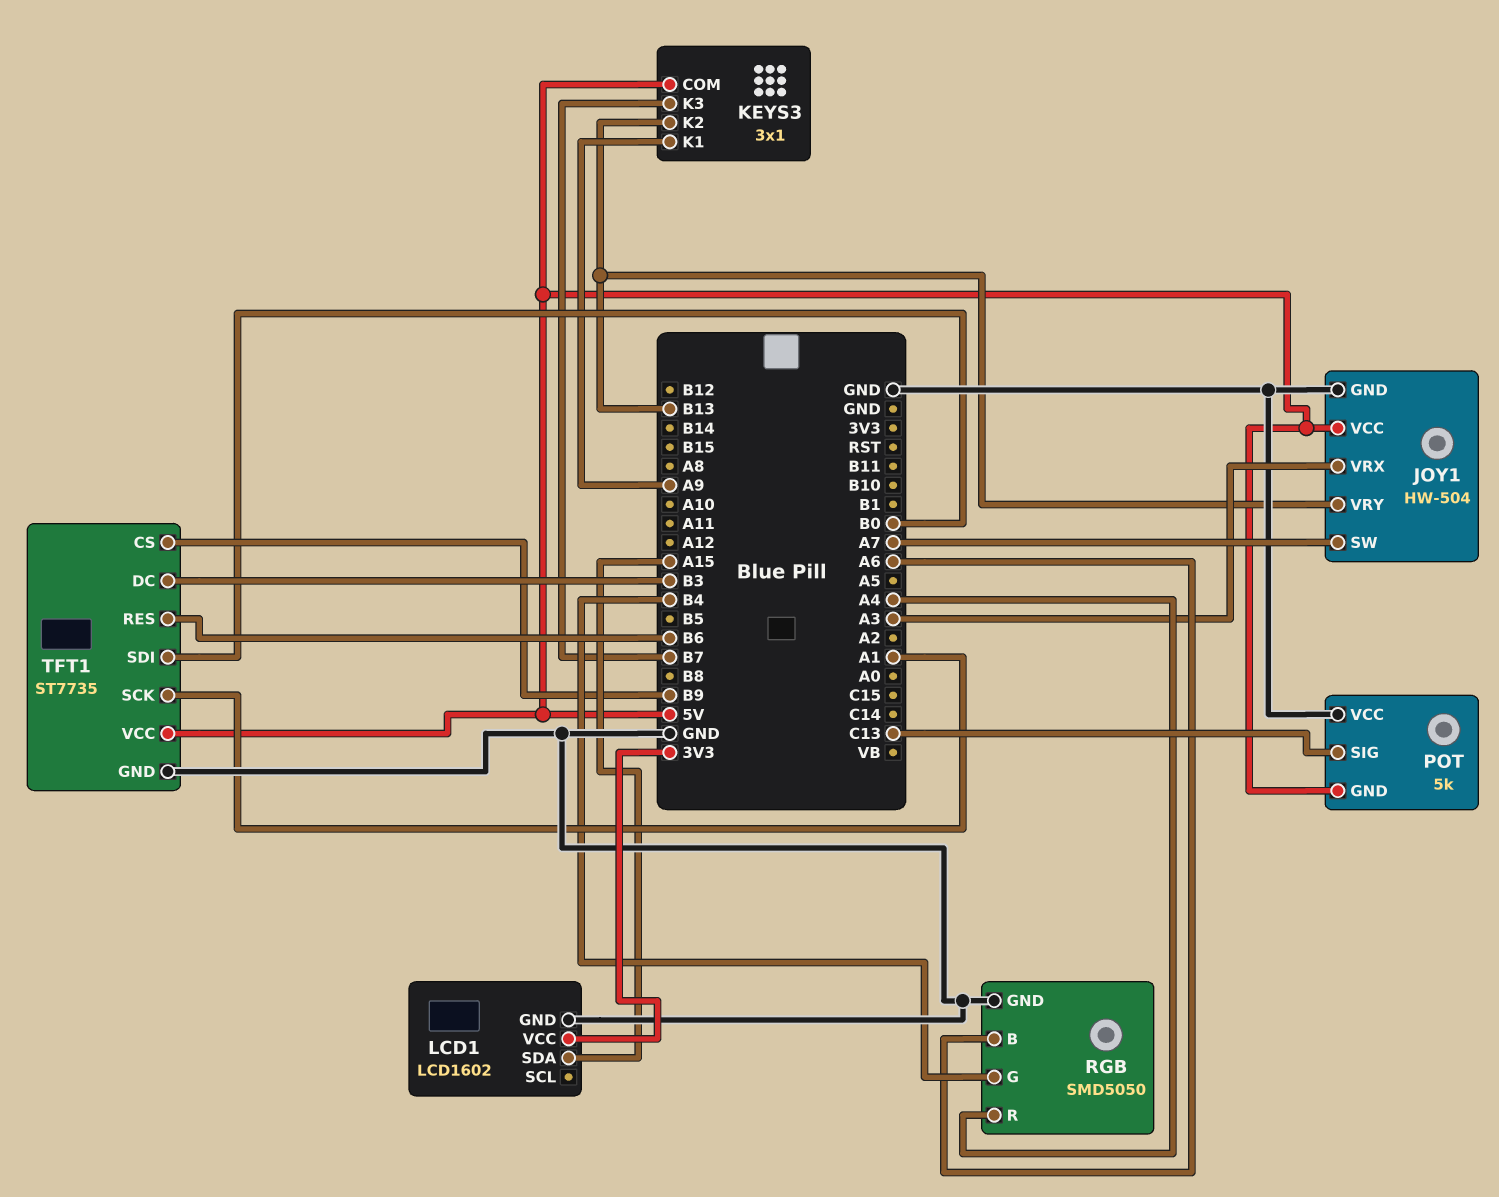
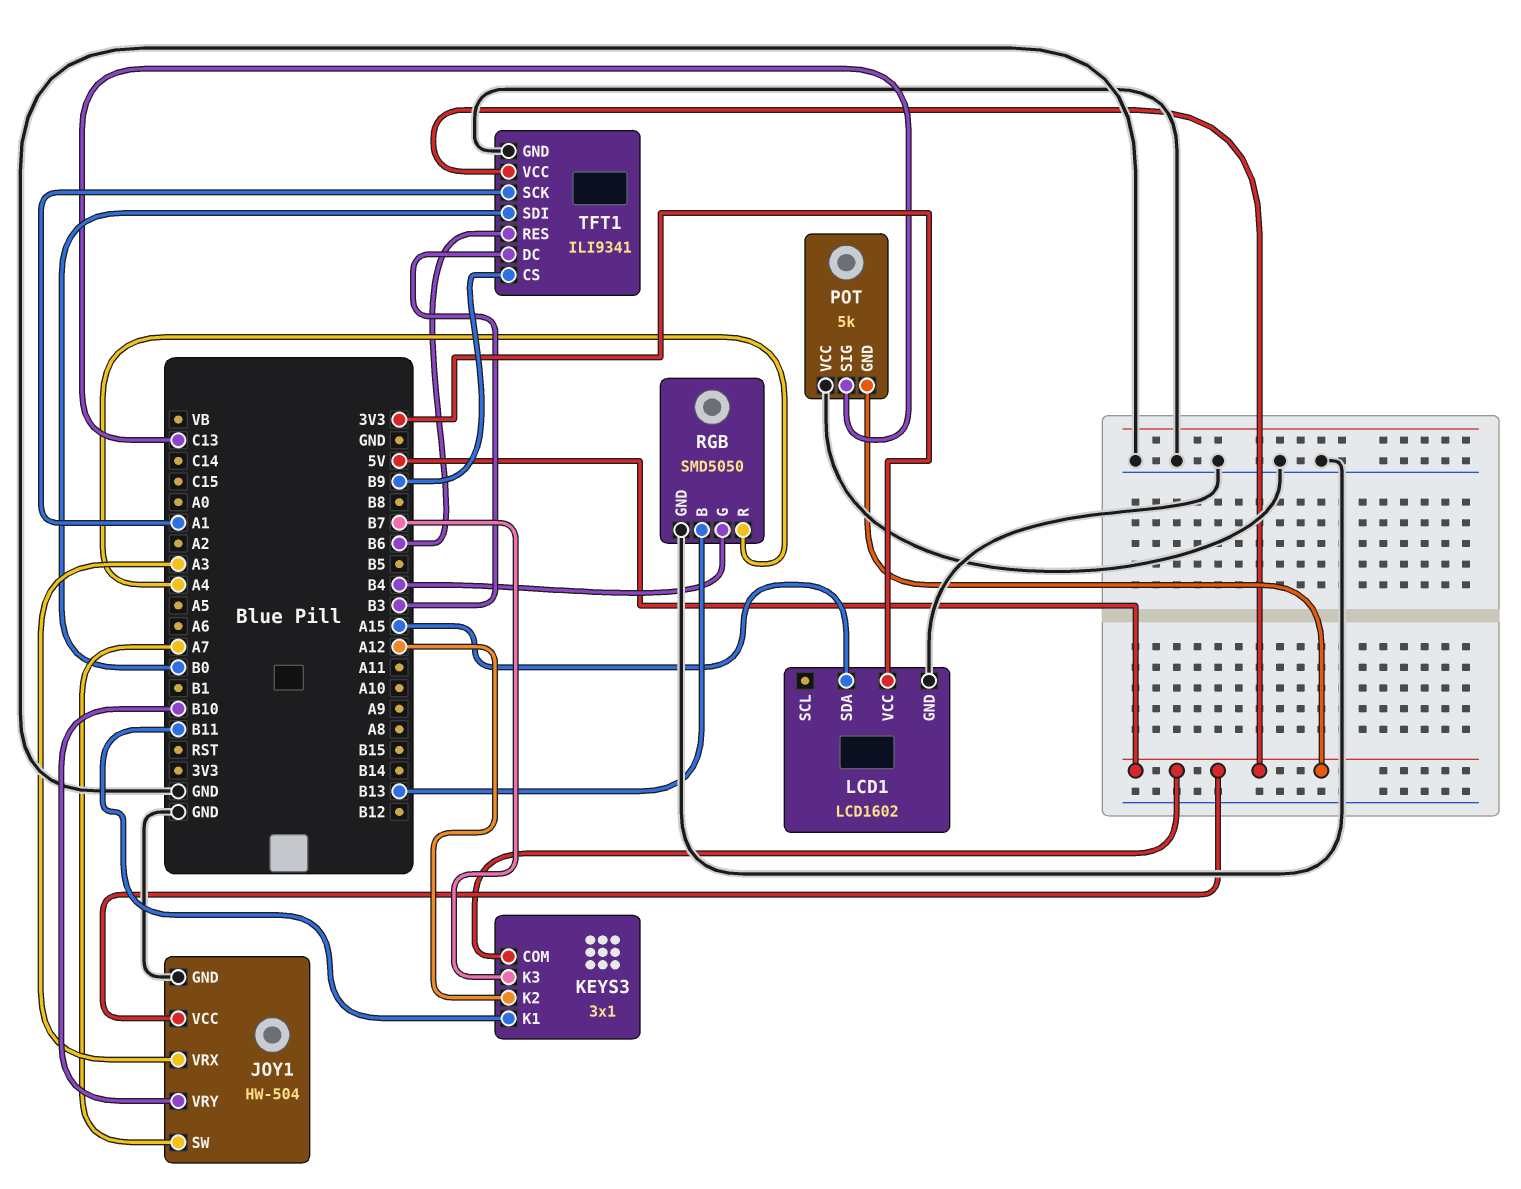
JOY1 pin VRY: B13 -> B10
KEYS3 pin K1: A9 -> B11
KEYS3 pin K2: B13 -> A12
RGB pin B: A6 -> B13
TFT1: ST7735 -> ILI9341

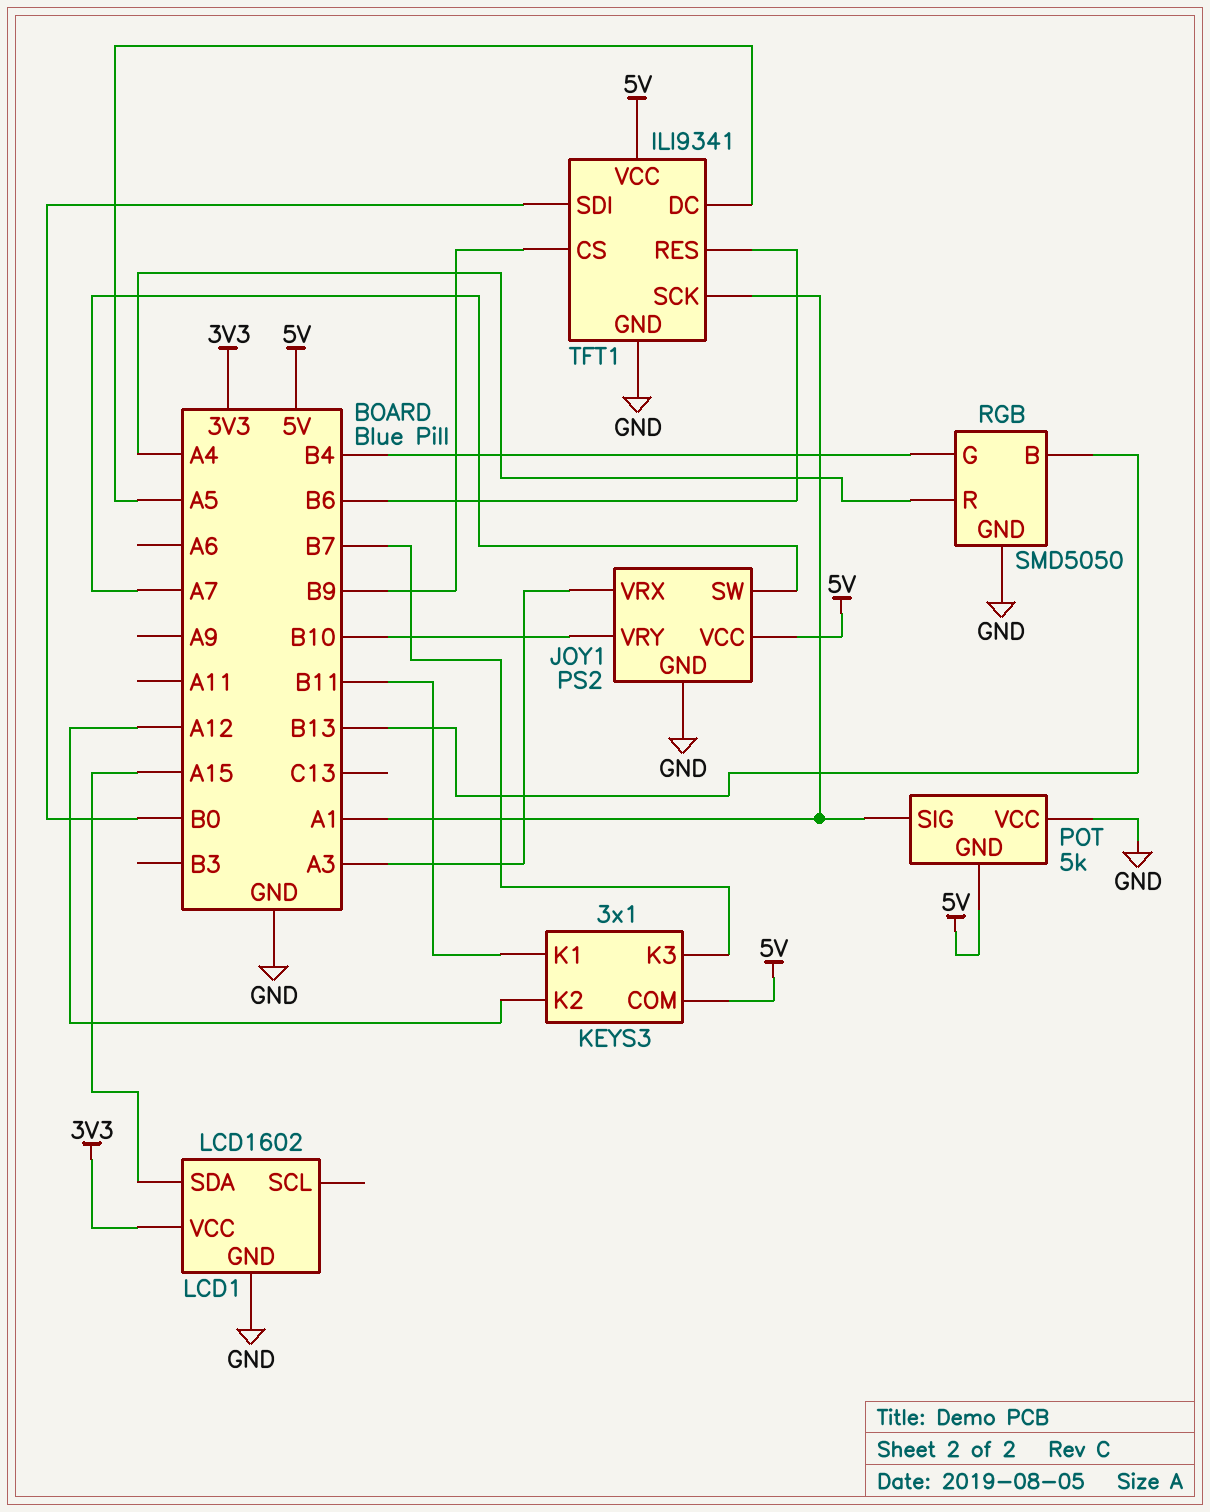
JOY1: HW-504 -> PS2
POT pin SIG: C13 -> A1
TFT1 pin DC: B3 -> A5

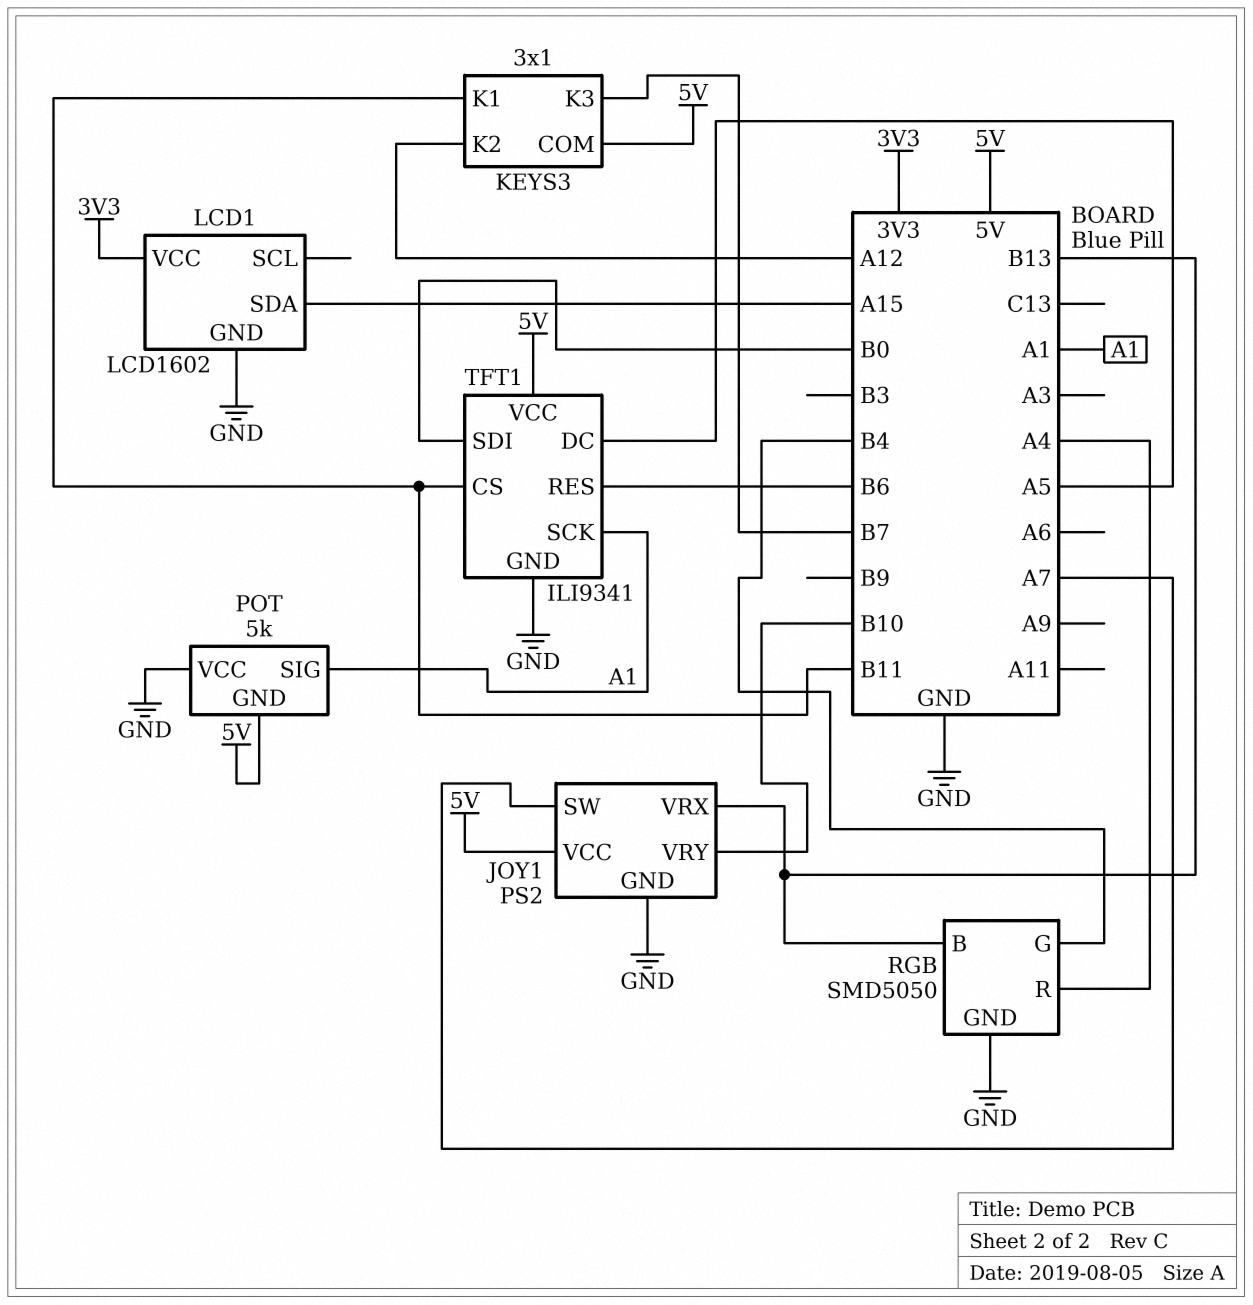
JOY1 pin VRX: A3 -> B13
TFT1 pin CS: B9 -> B11

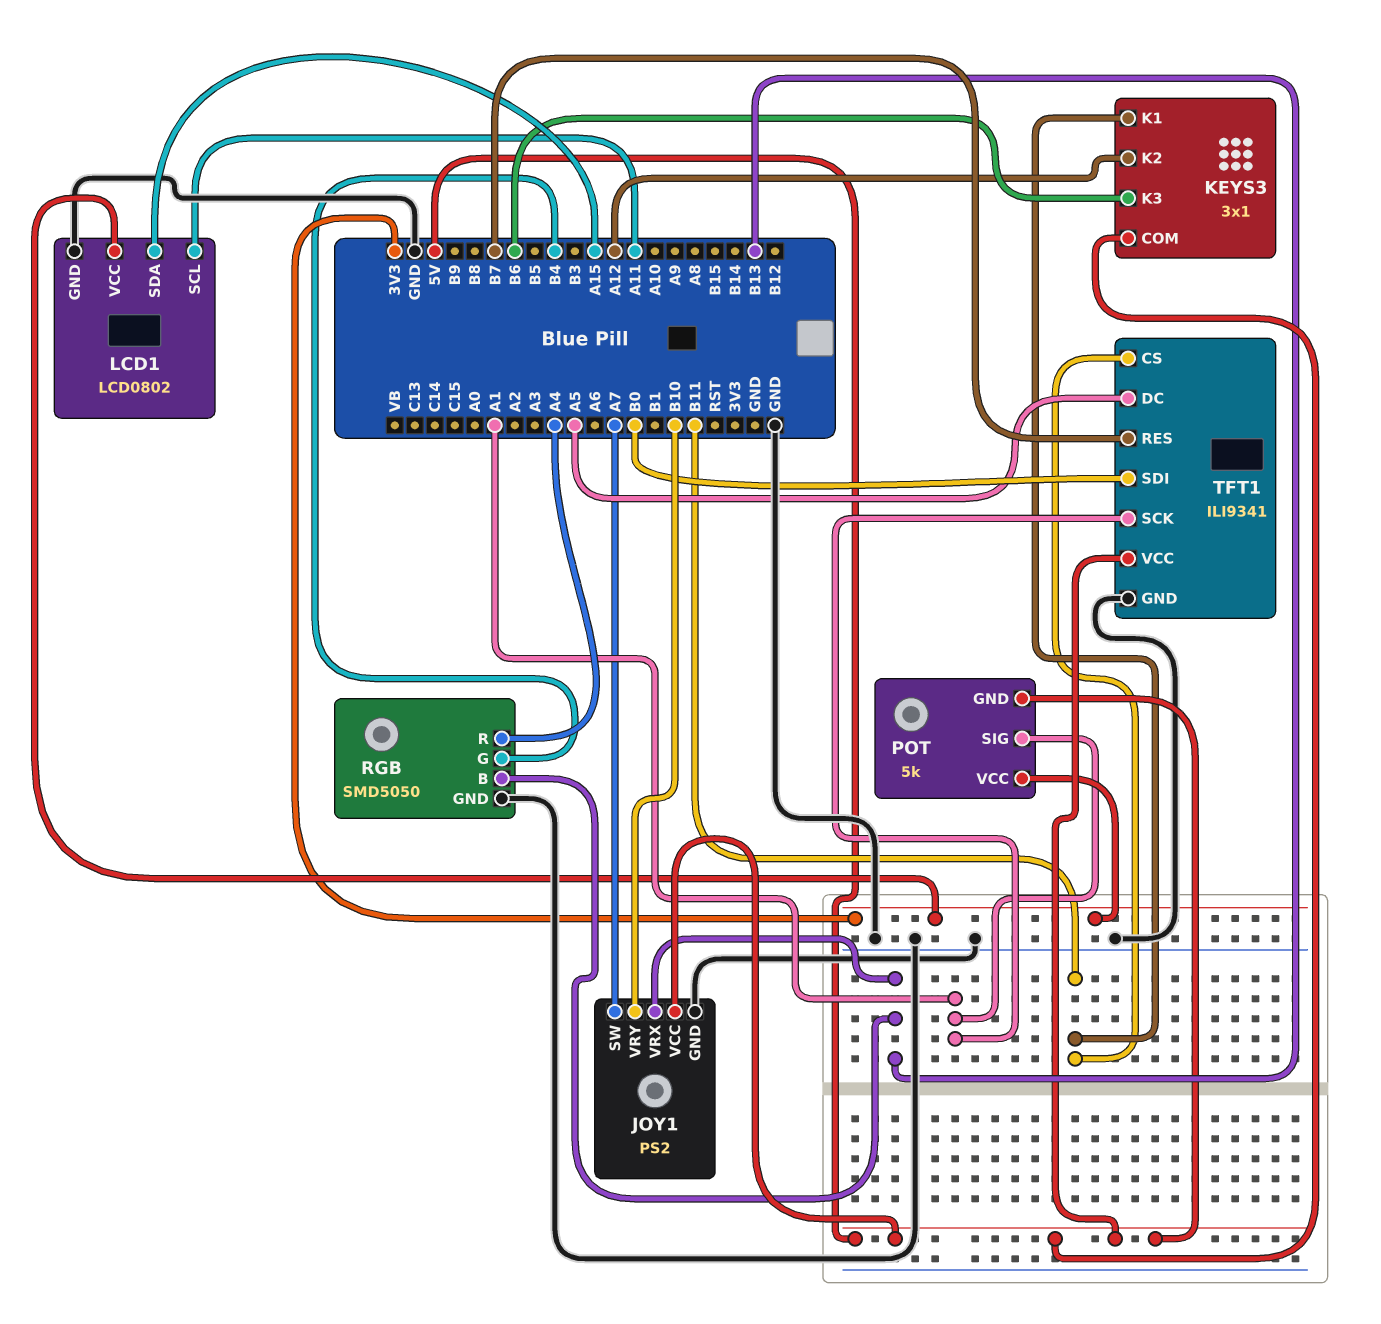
KEYS3 pin K3: B7 -> B6
LCD1: LCD1602 -> LCD0802
LCD1 pin SCL: none -> A11
POT pin VCC: GND -> 3V3
TFT1 pin RES: B6 -> B7

